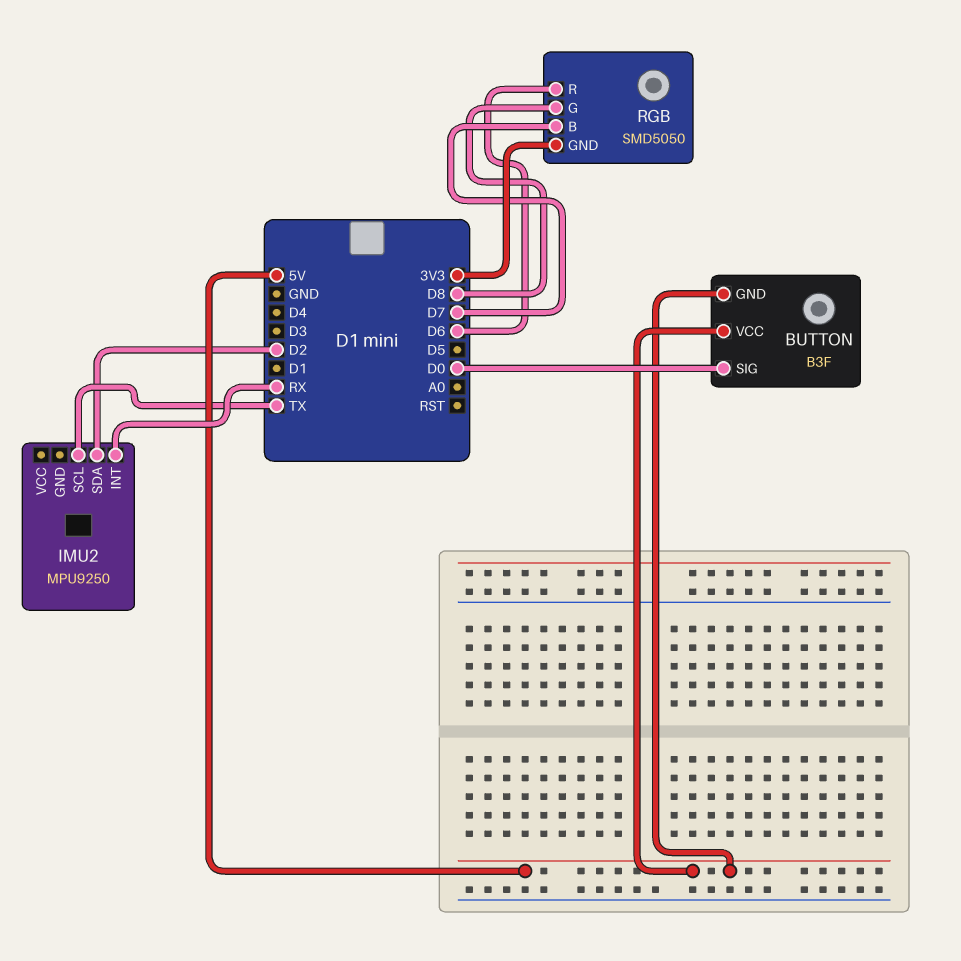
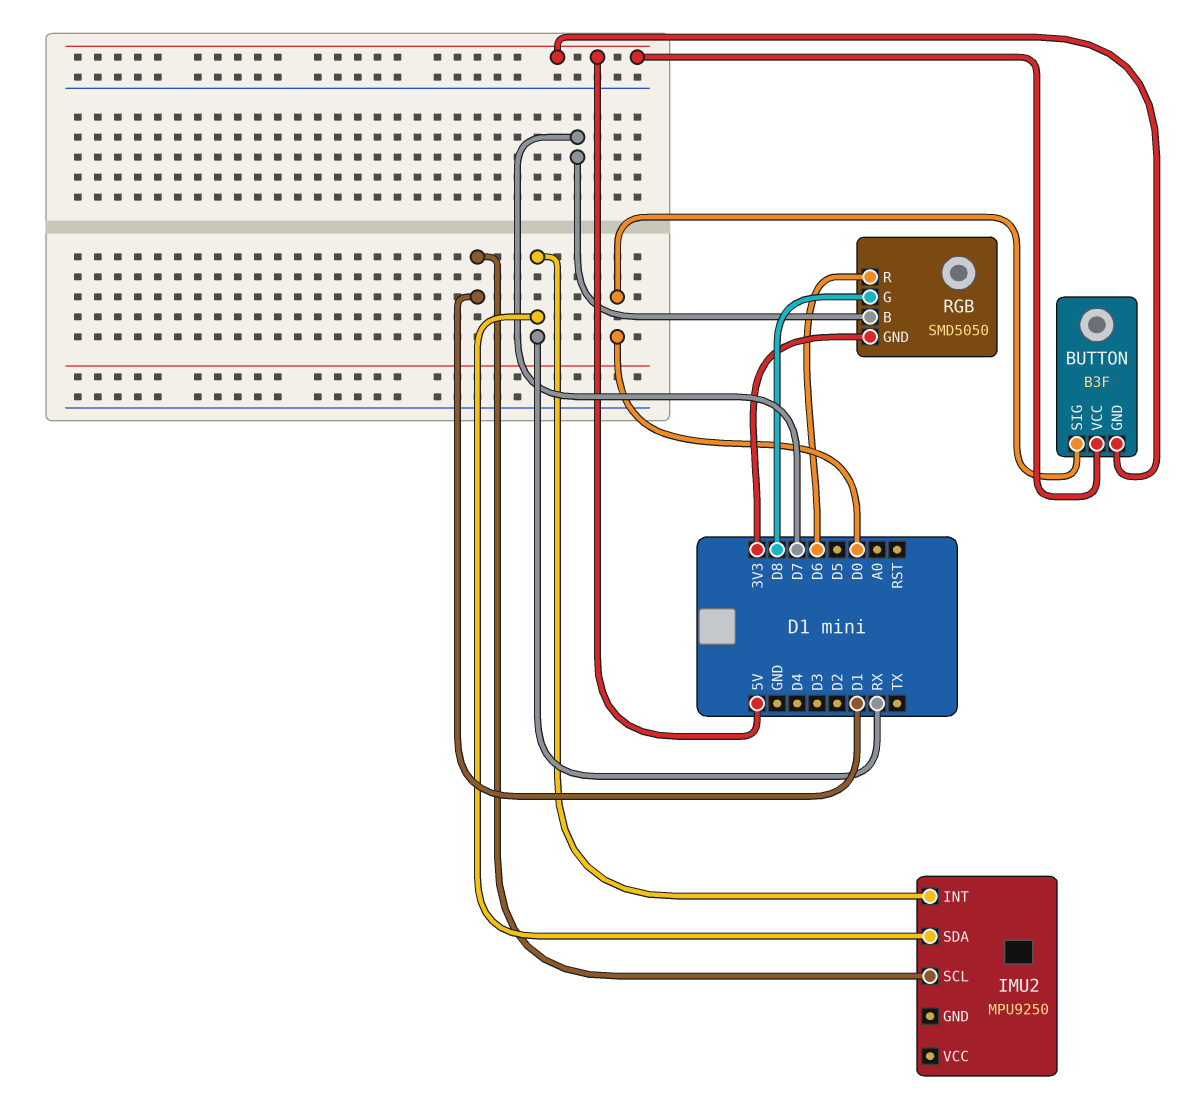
IMU2 pin SCL: TX -> D1
IMU2 pin SDA: D2 -> RX

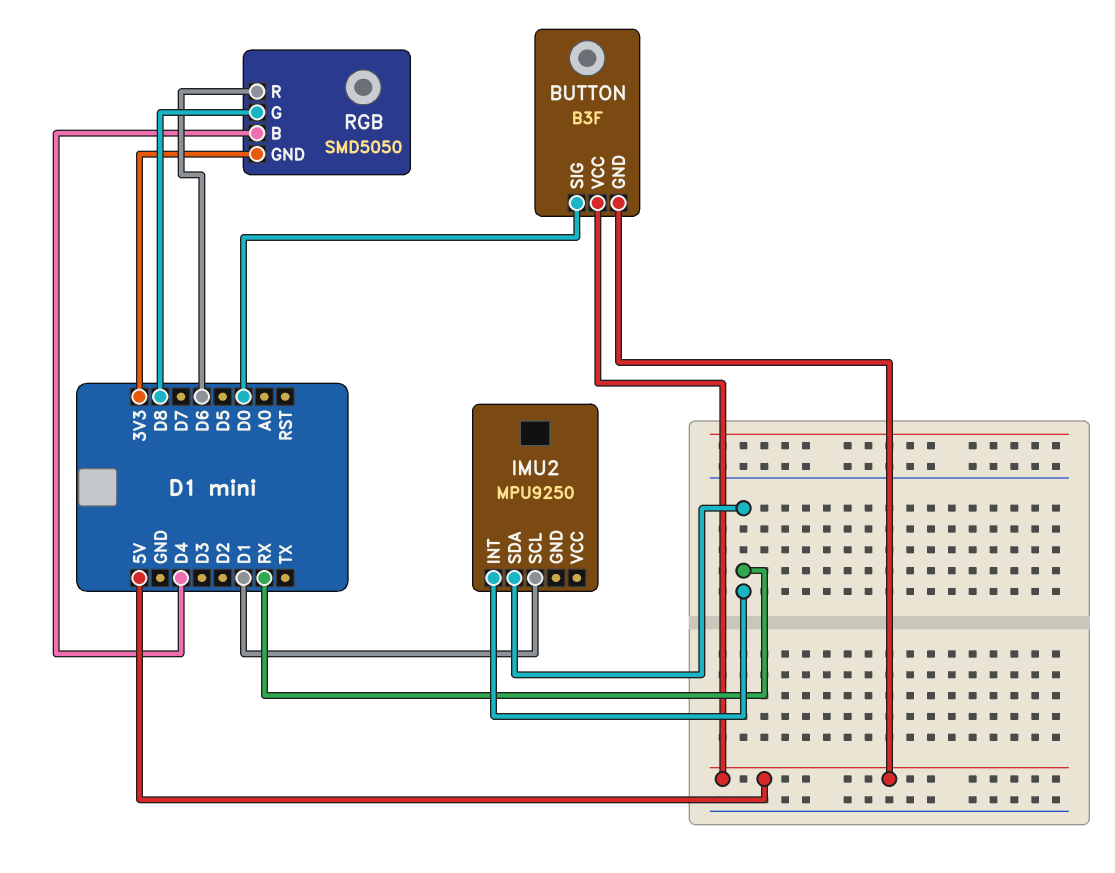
RGB pin B: D7 -> D4

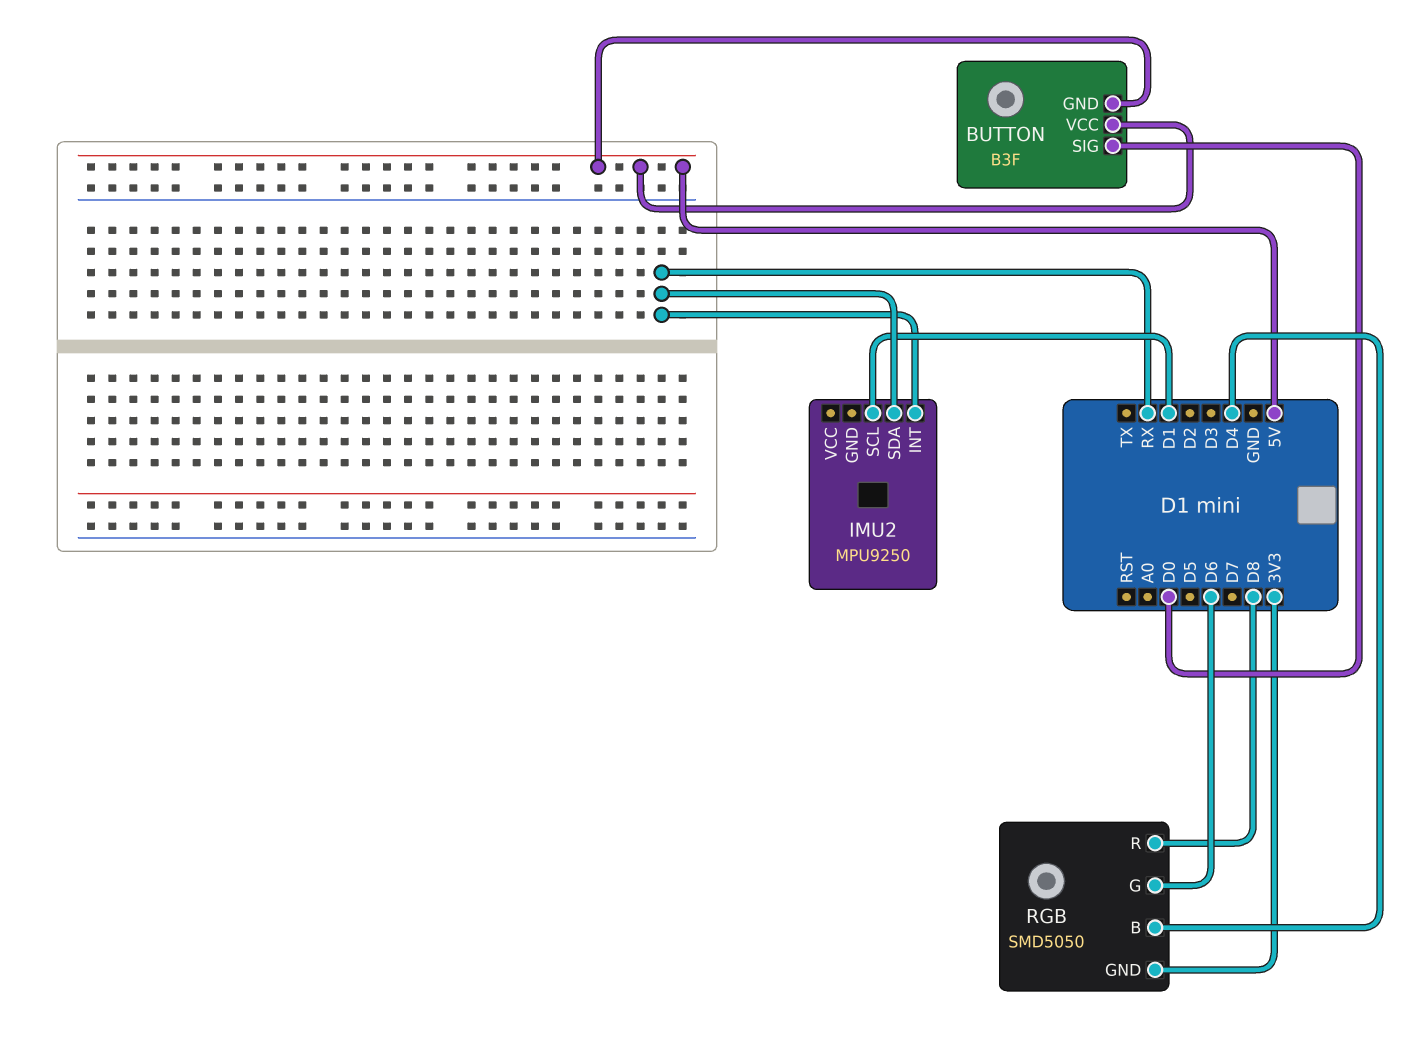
RGB pin G: D8 -> D6
RGB pin R: D6 -> D8

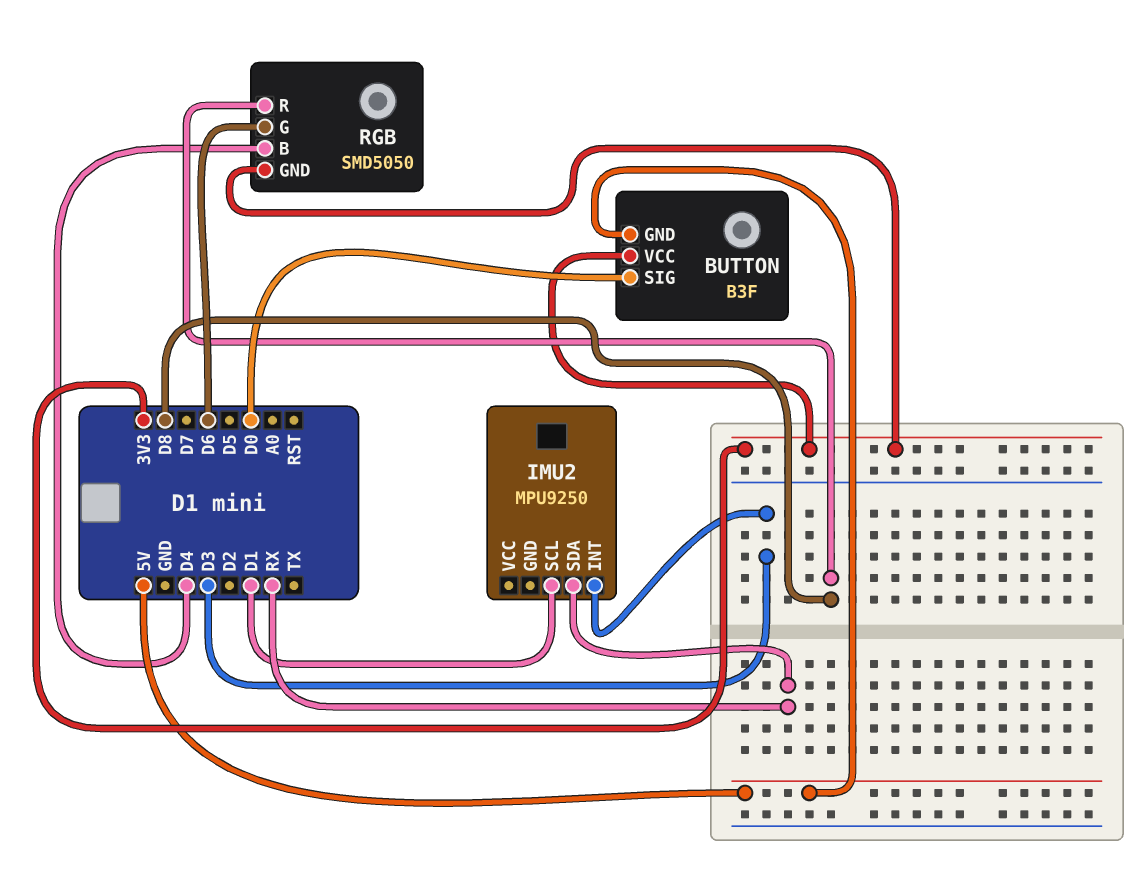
BUTTON pin VCC: 5V -> 3V3
IMU2 pin INT: RX -> D3

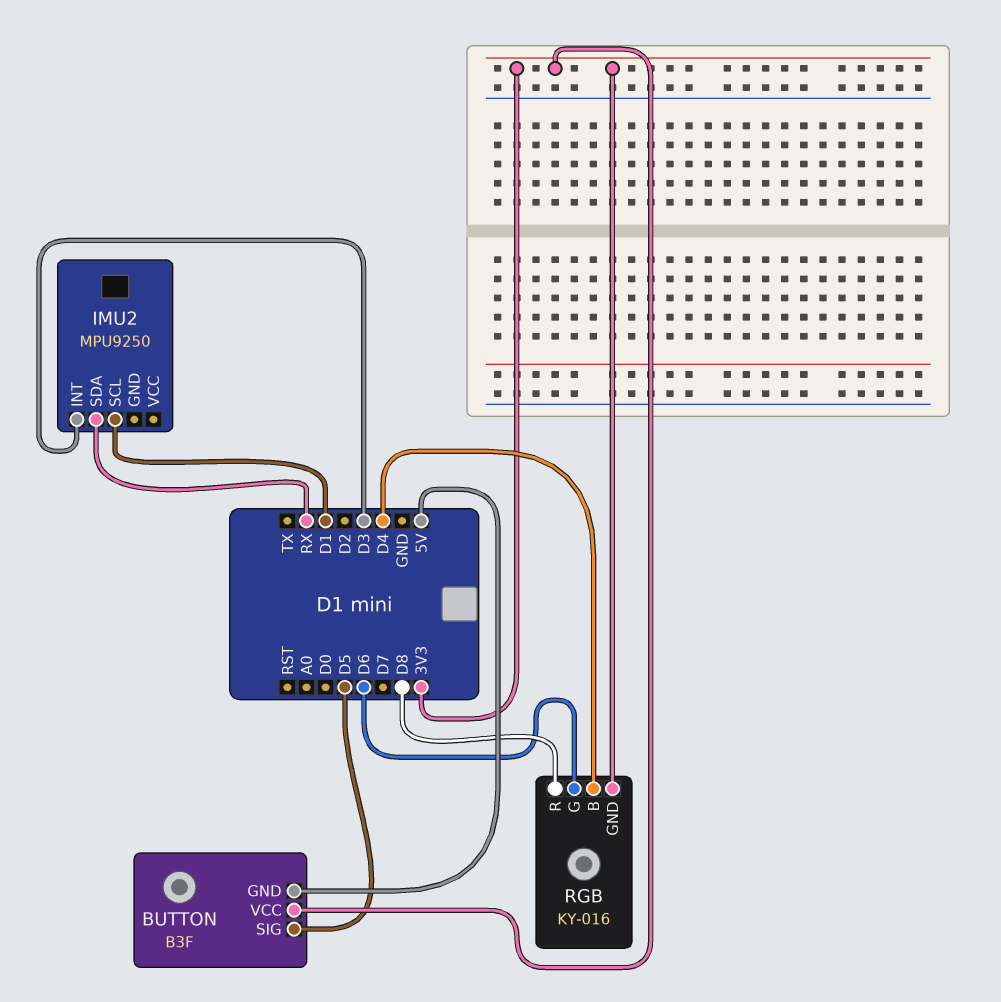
BUTTON pin SIG: D0 -> D5
RGB: SMD5050 -> KY-016

